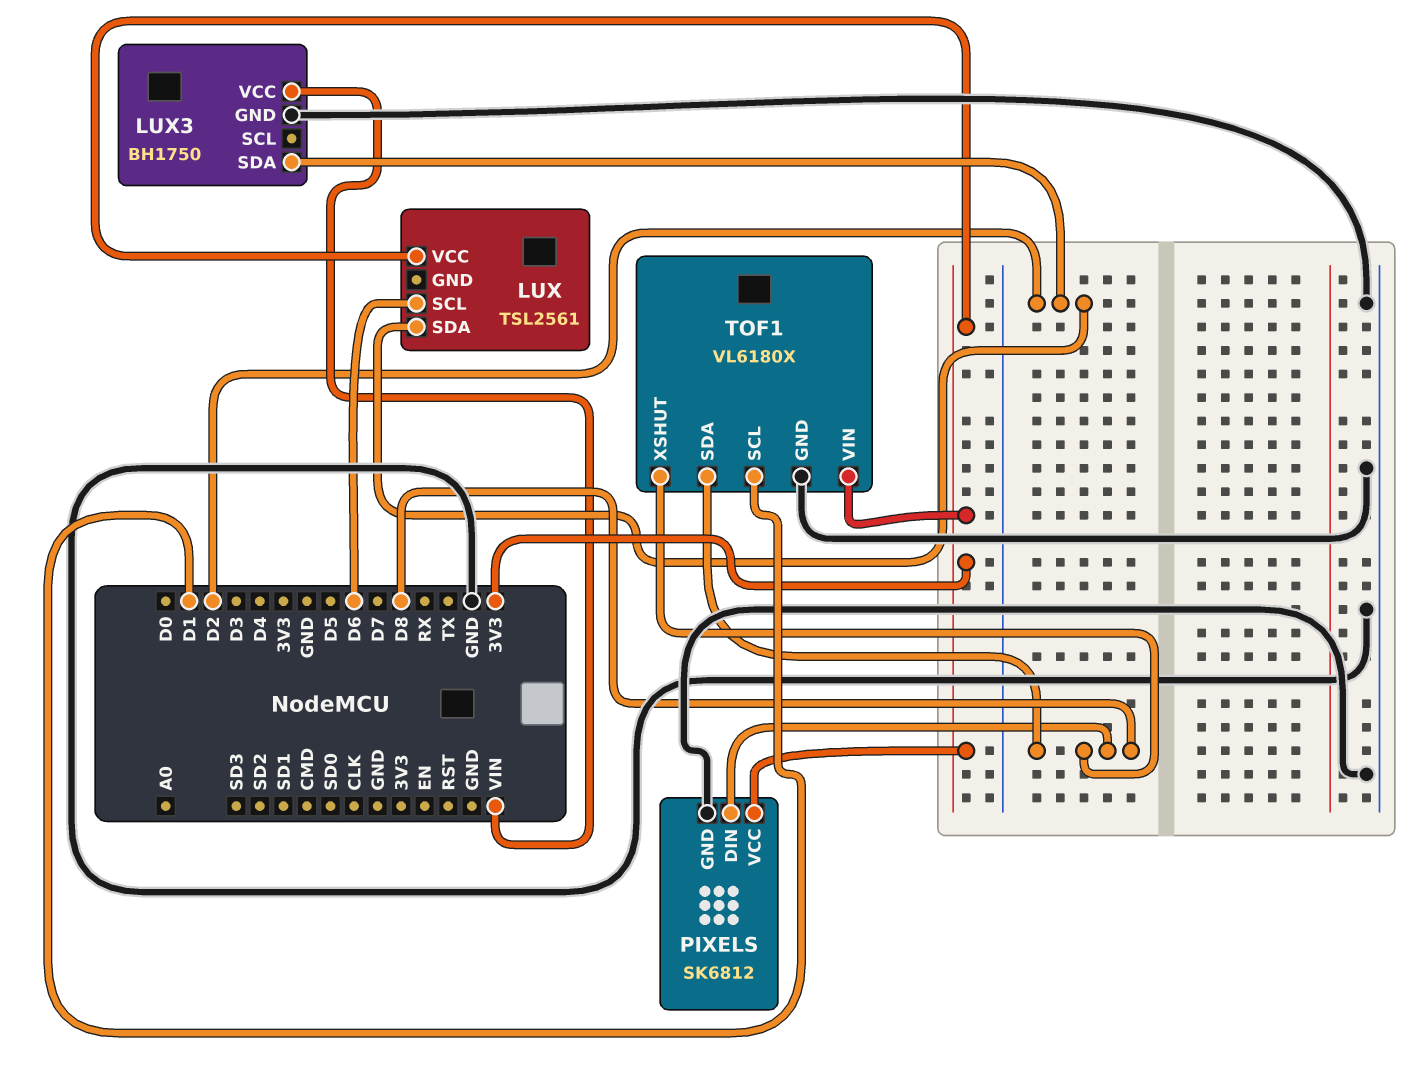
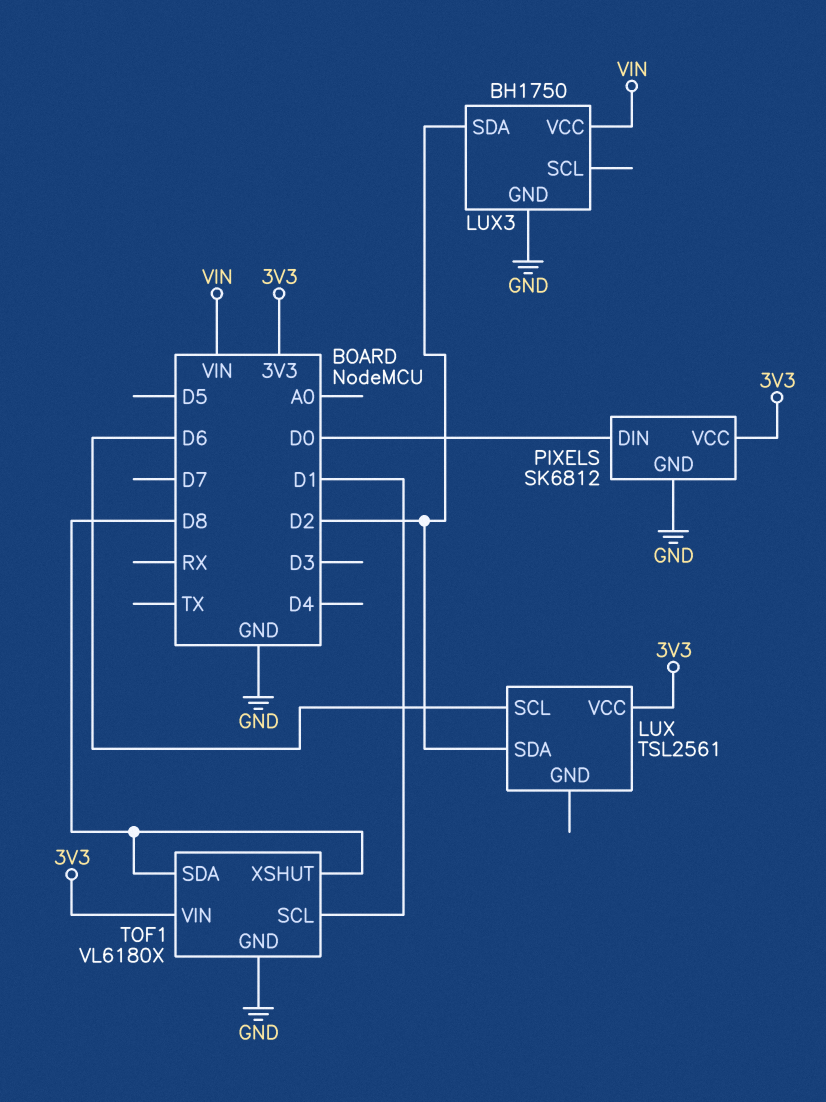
PIXELS pin DIN: D8 -> D0

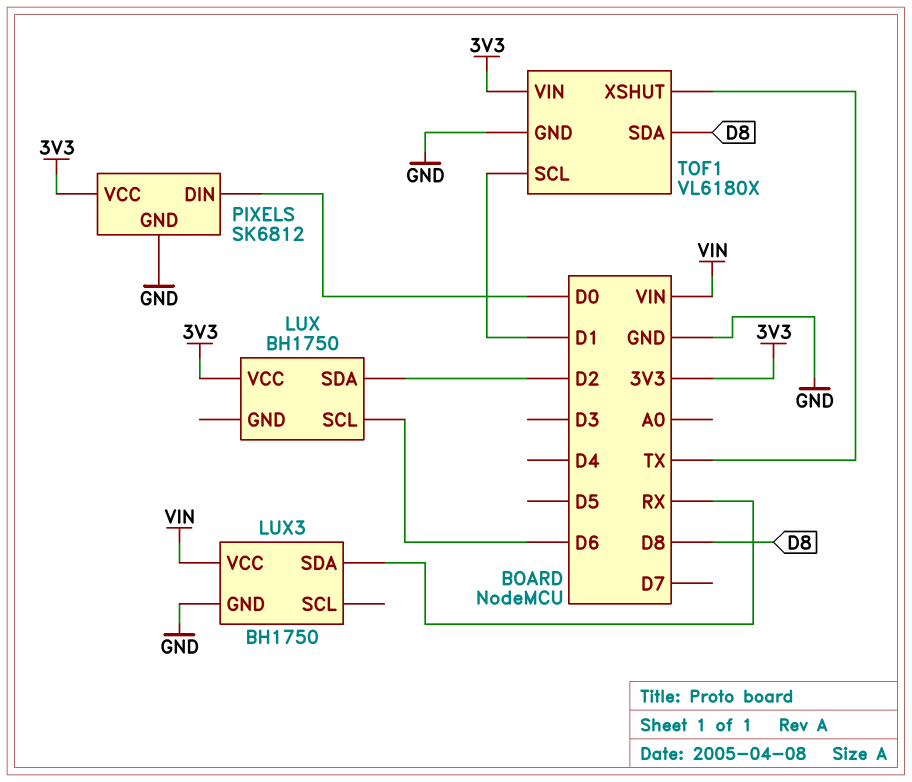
LUX: TSL2561 -> BH1750
LUX3 pin SDA: D2 -> RX
TOF1 pin XSHUT: D8 -> TX

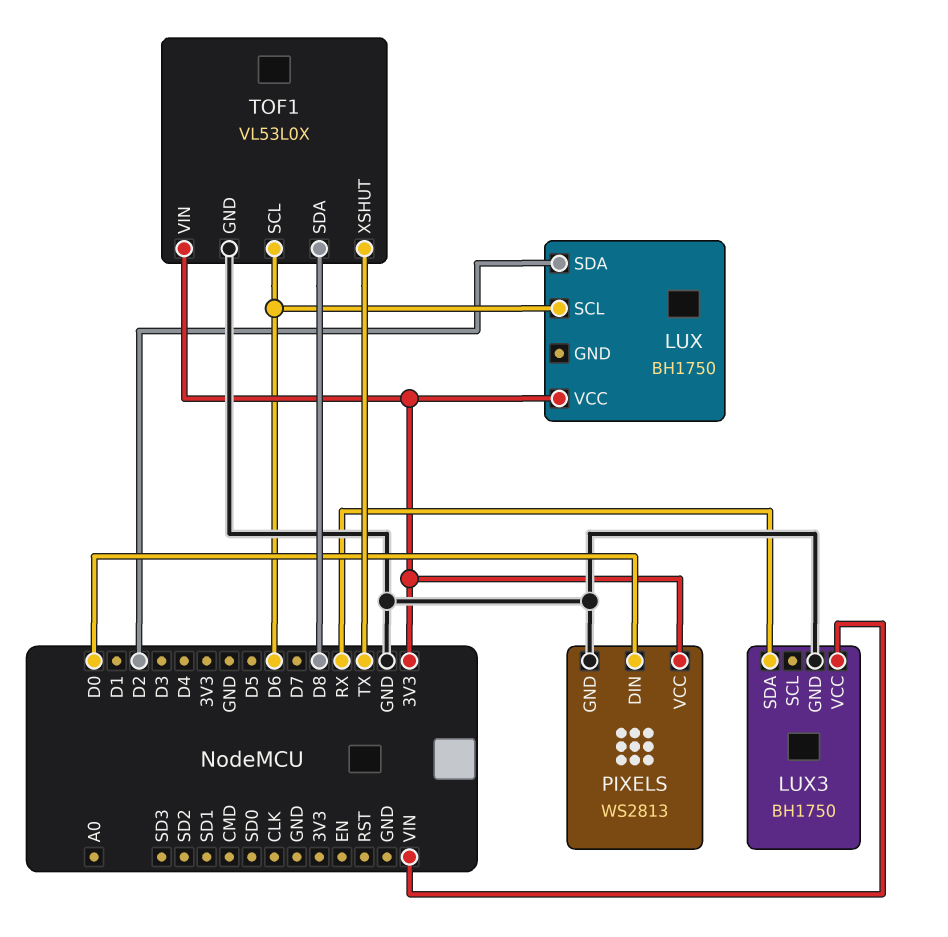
PIXELS: SK6812 -> WS2813
TOF1: VL6180X -> VL53L0X
TOF1 pin SCL: D1 -> D6

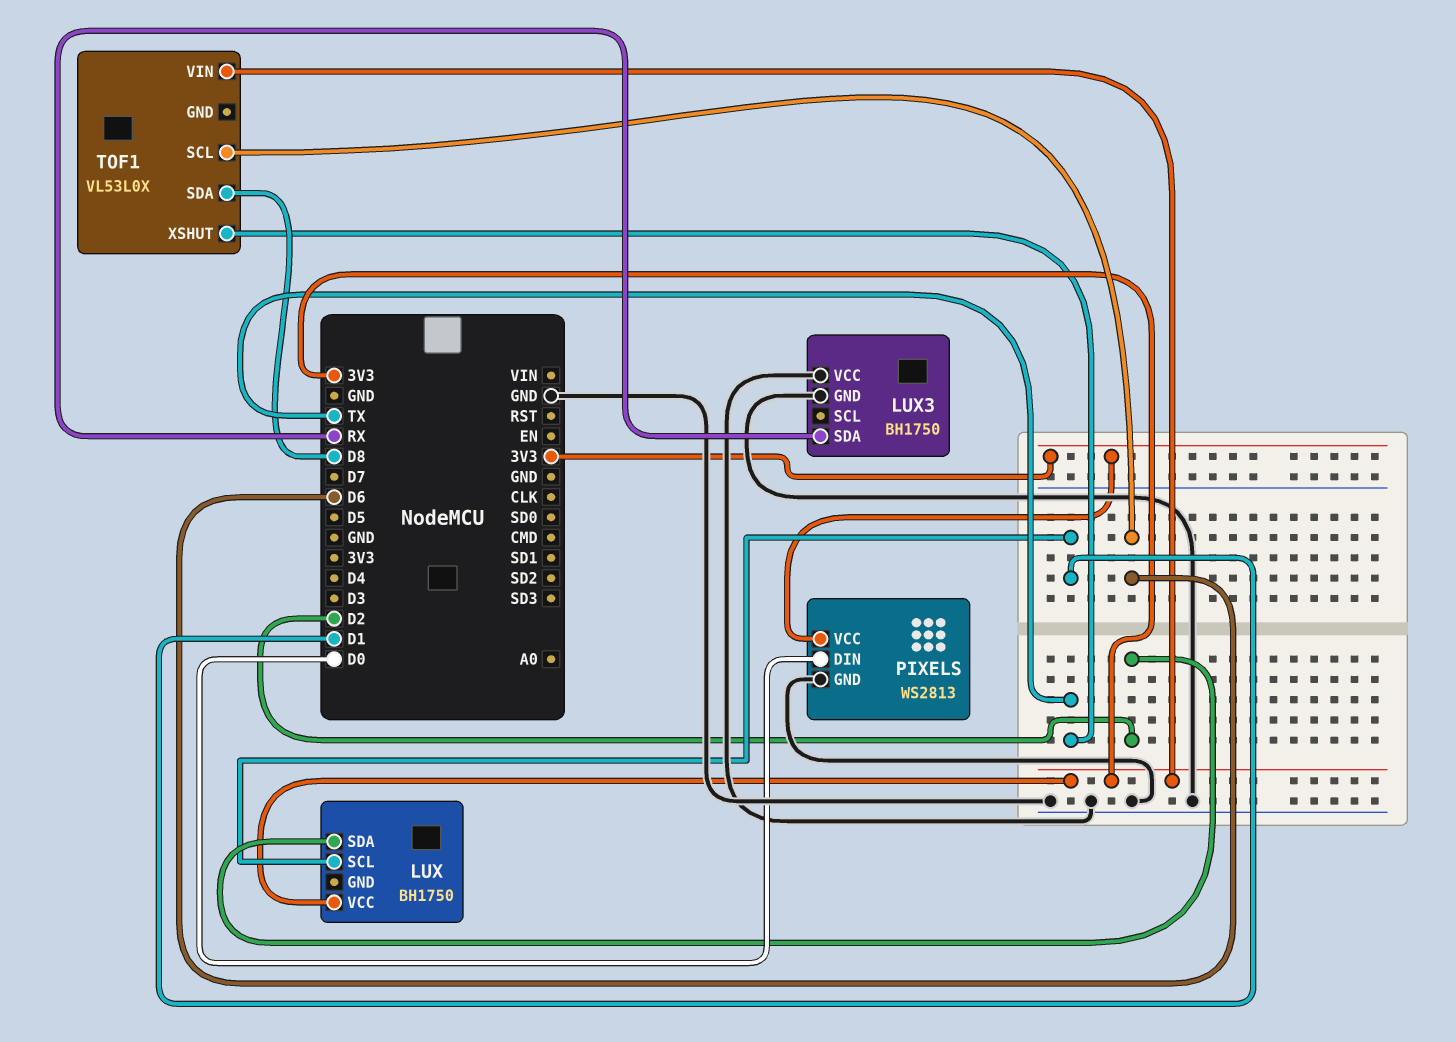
LUX pin SCL: D6 -> D1
LUX3 pin VCC: VIN -> GND
TOF1 pin GND: GND -> none

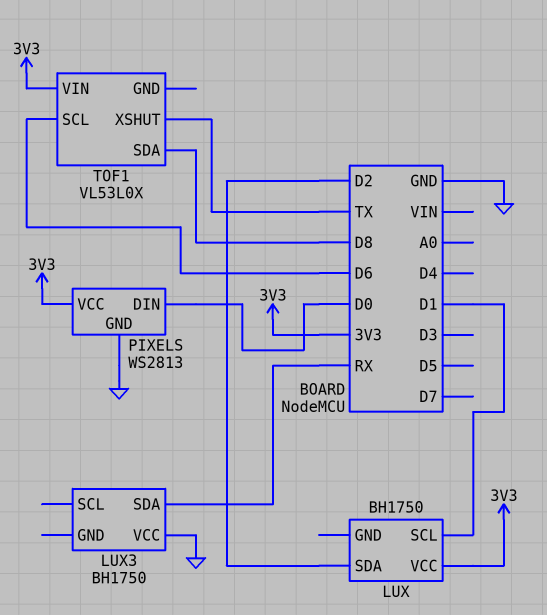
LUX3 pin GND: GND -> none

